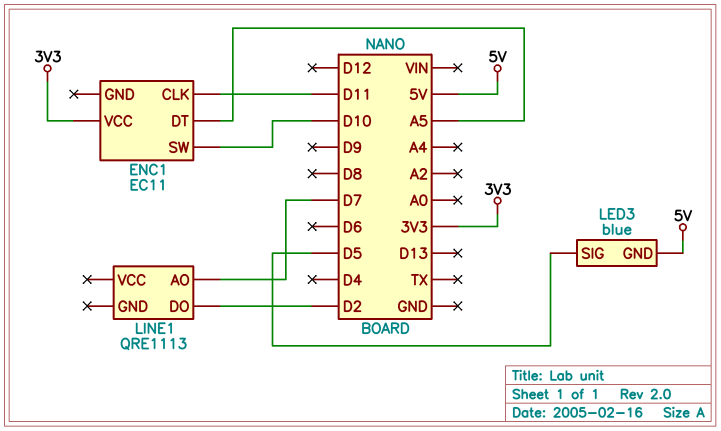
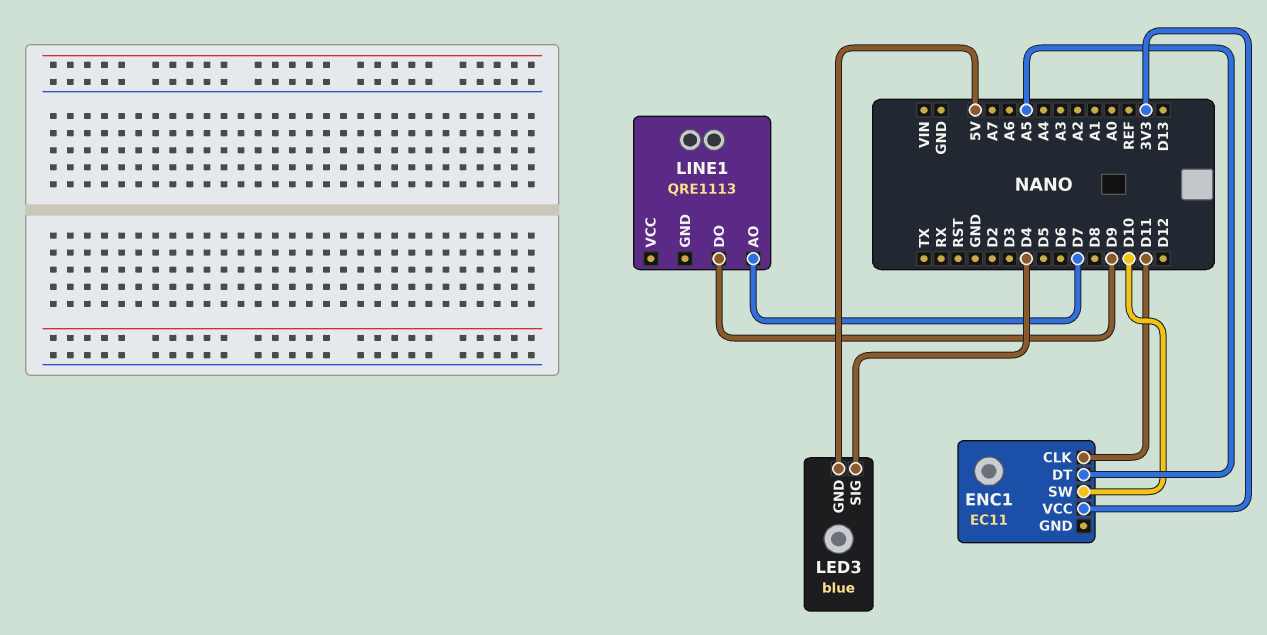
LED3 pin SIG: D5 -> D4
LINE1 pin DO: D2 -> D9

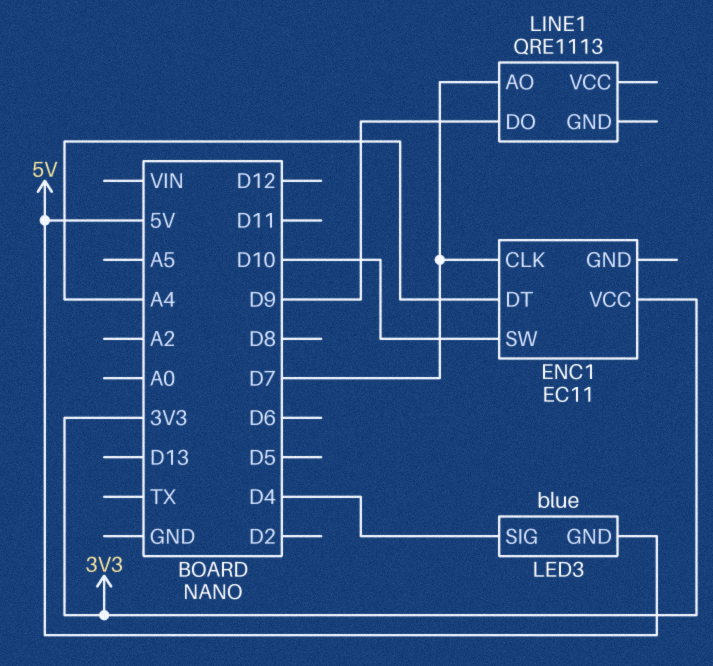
ENC1 pin CLK: D11 -> D7
ENC1 pin DT: A5 -> A4

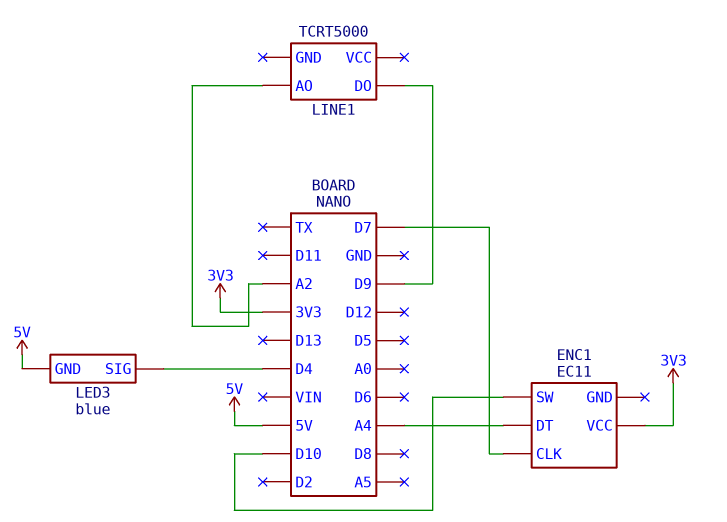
LINE1: QRE1113 -> TCRT5000
LINE1 pin AO: D7 -> A2

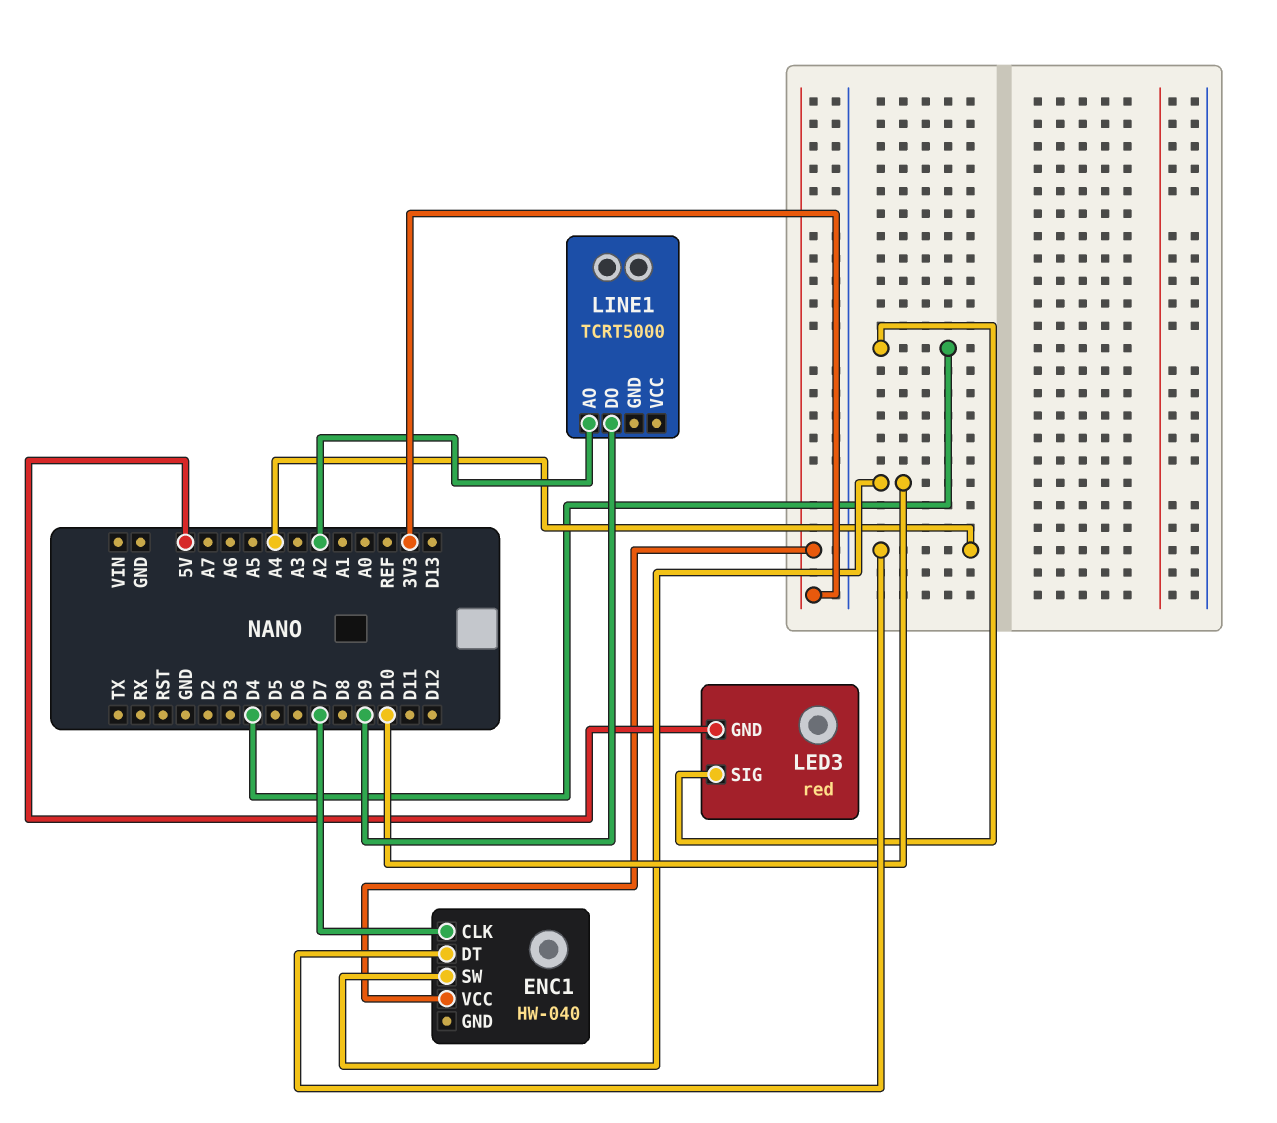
ENC1: EC11 -> HW-040
LED3: blue -> red

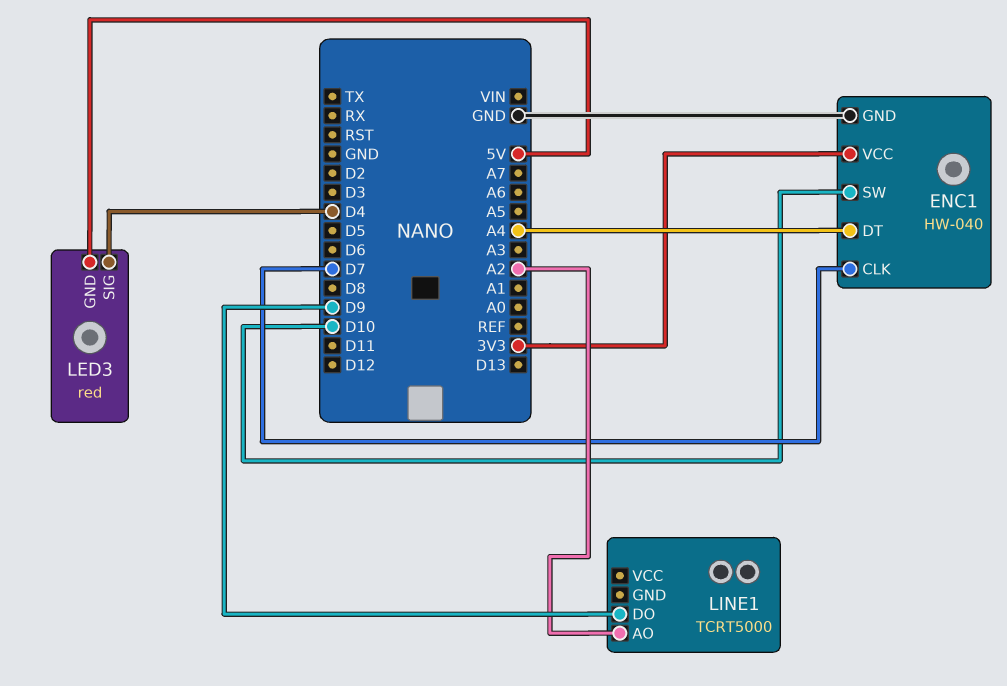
ENC1 pin GND: none -> GND

